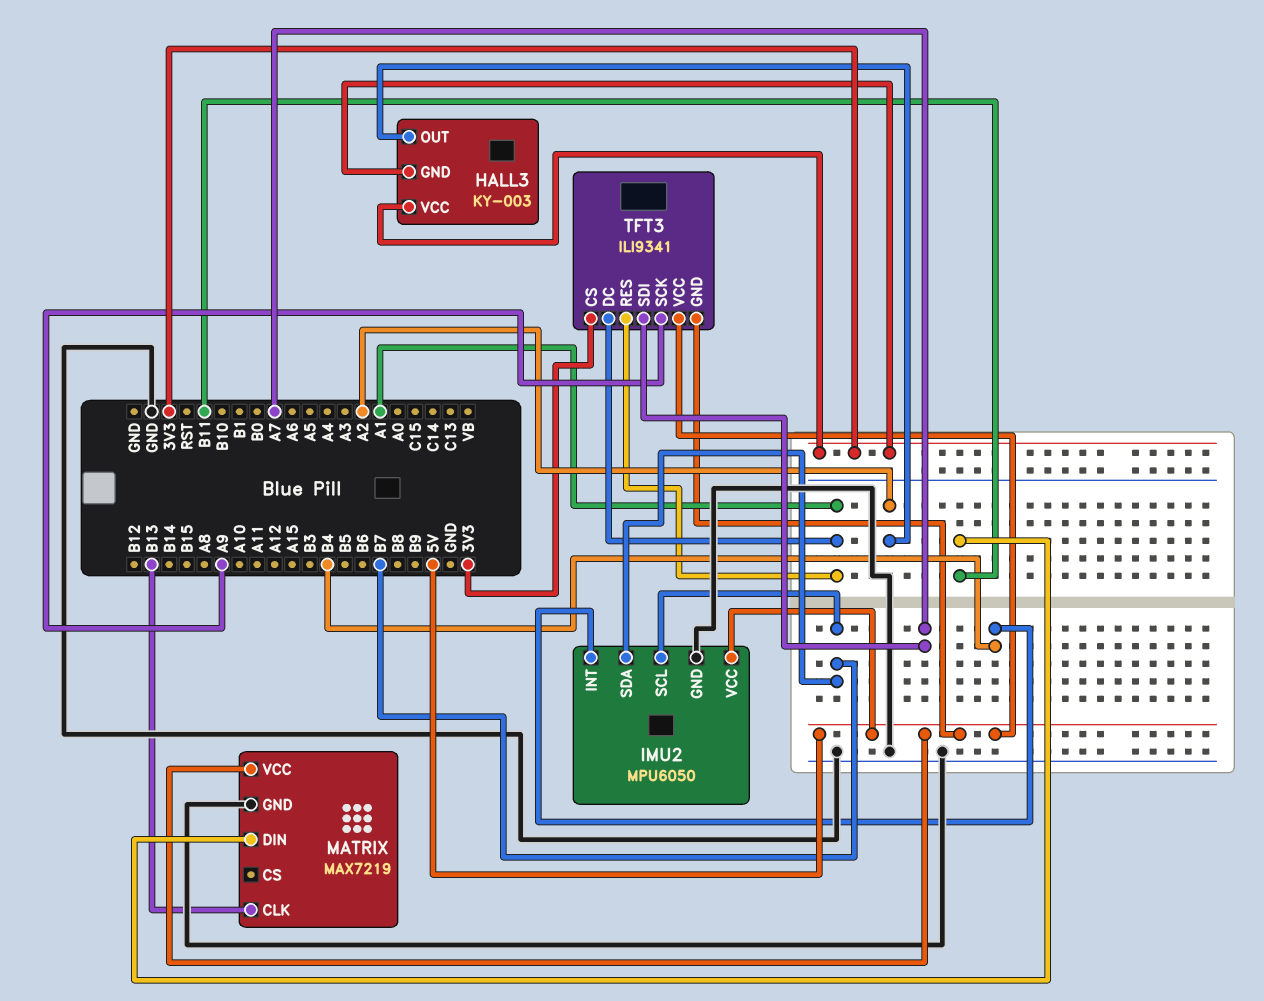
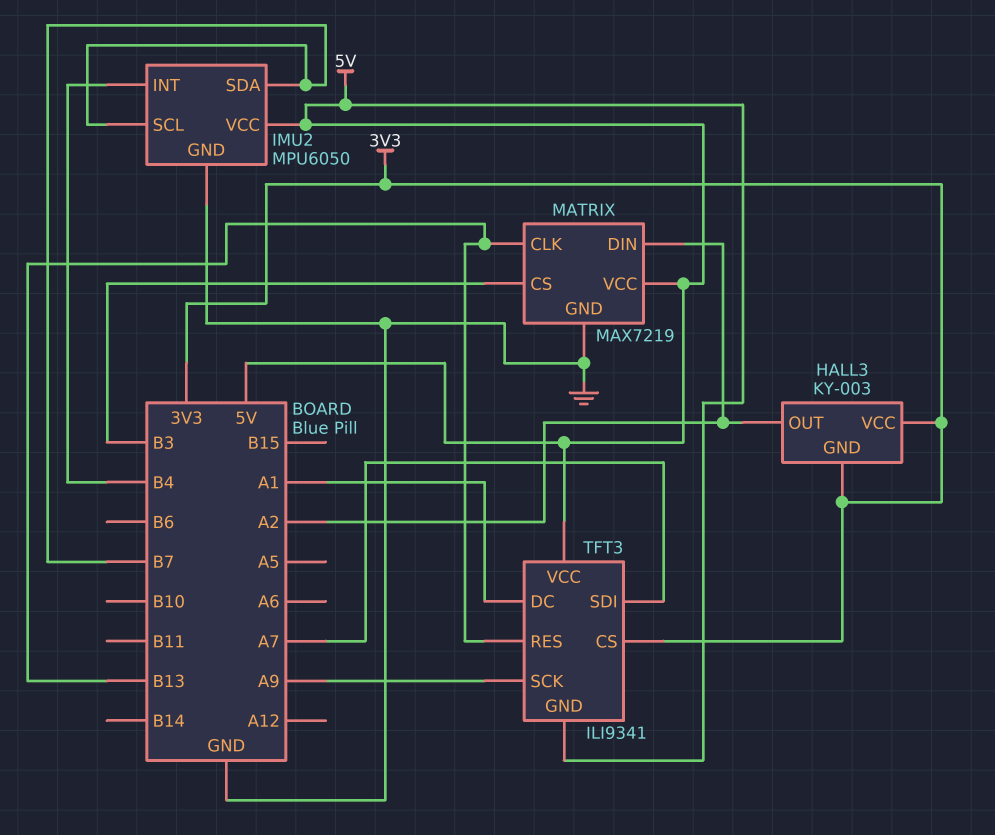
MATRIX pin CS: none -> B3
MATRIX pin DIN: B11 -> A2
TFT3 pin RES: A1 -> B13

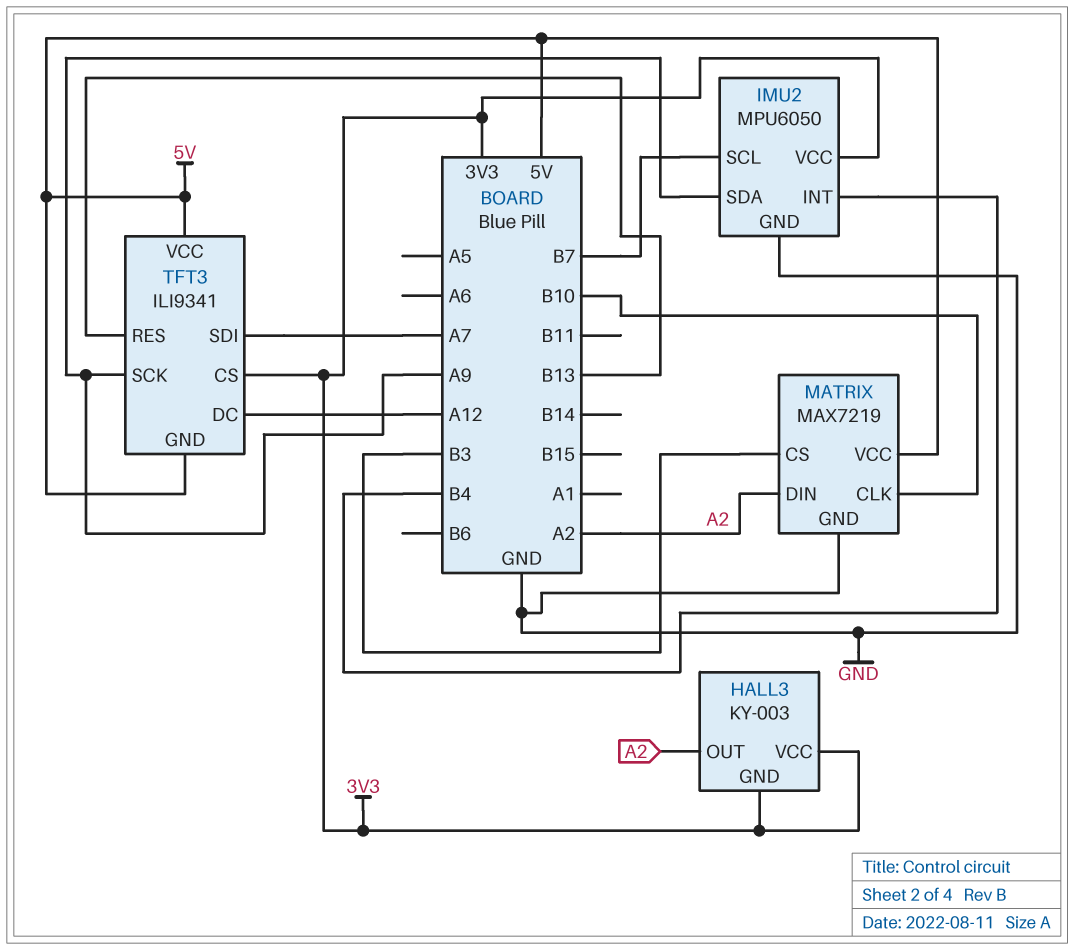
IMU2 pin SDA: B7 -> A9
IMU2 pin VCC: 5V -> 3V3
MATRIX pin CLK: B13 -> B10
TFT3 pin DC: A1 -> A12

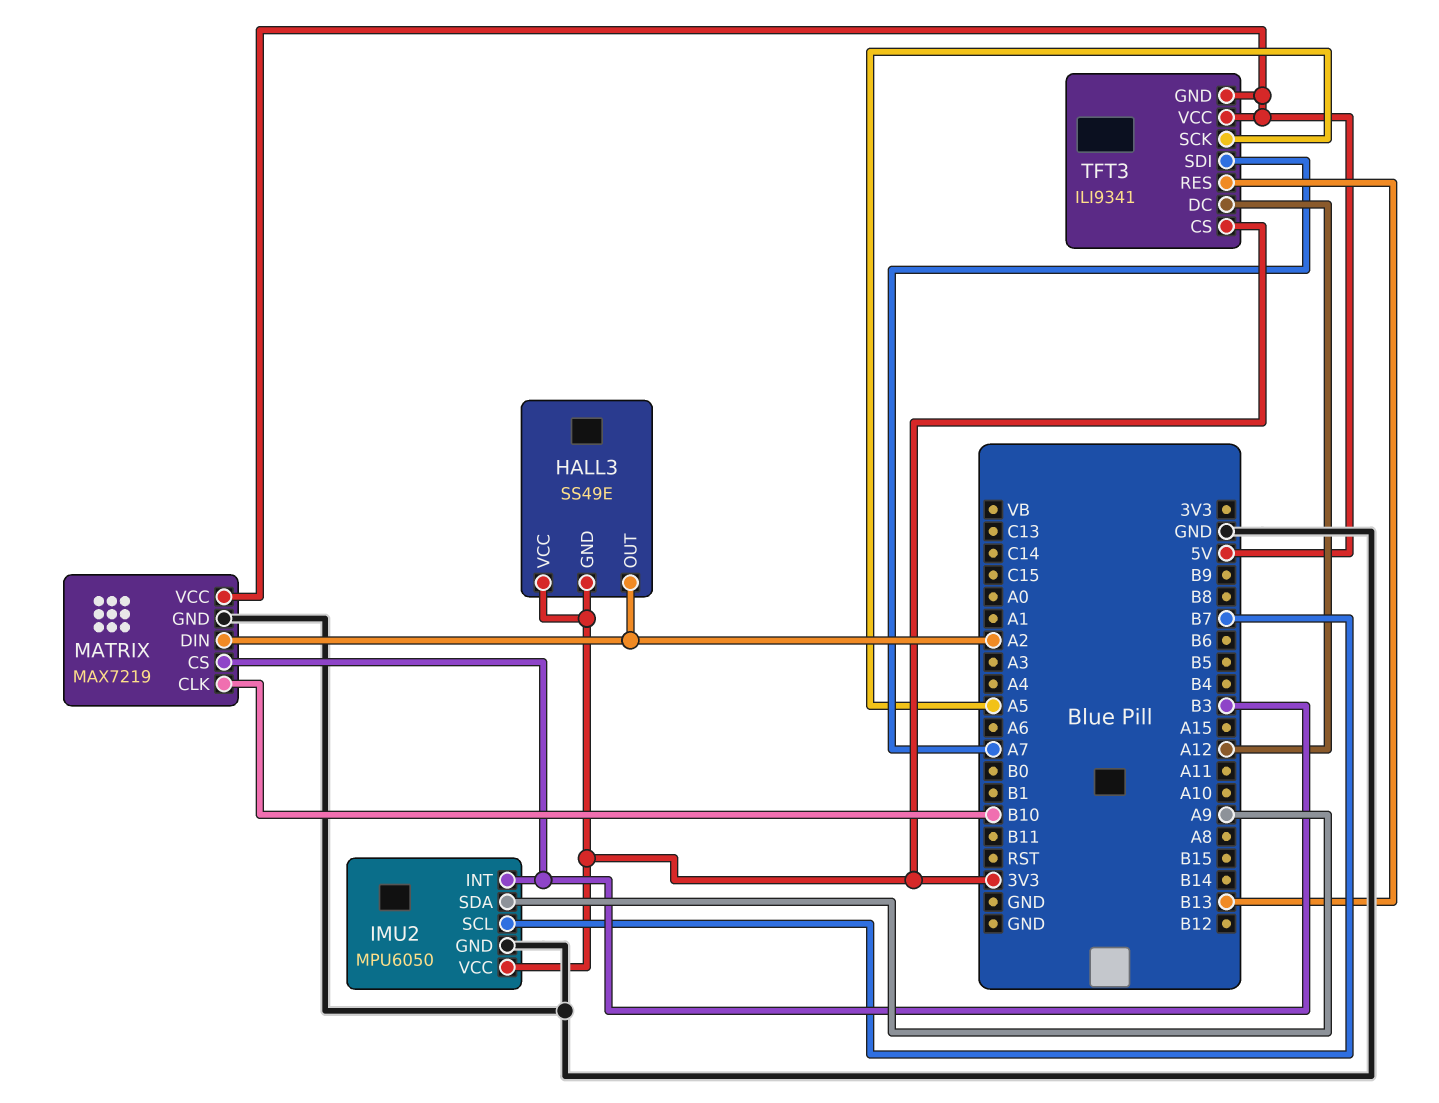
HALL3: KY-003 -> SS49E
IMU2 pin INT: B4 -> B3
TFT3 pin SCK: A9 -> A5

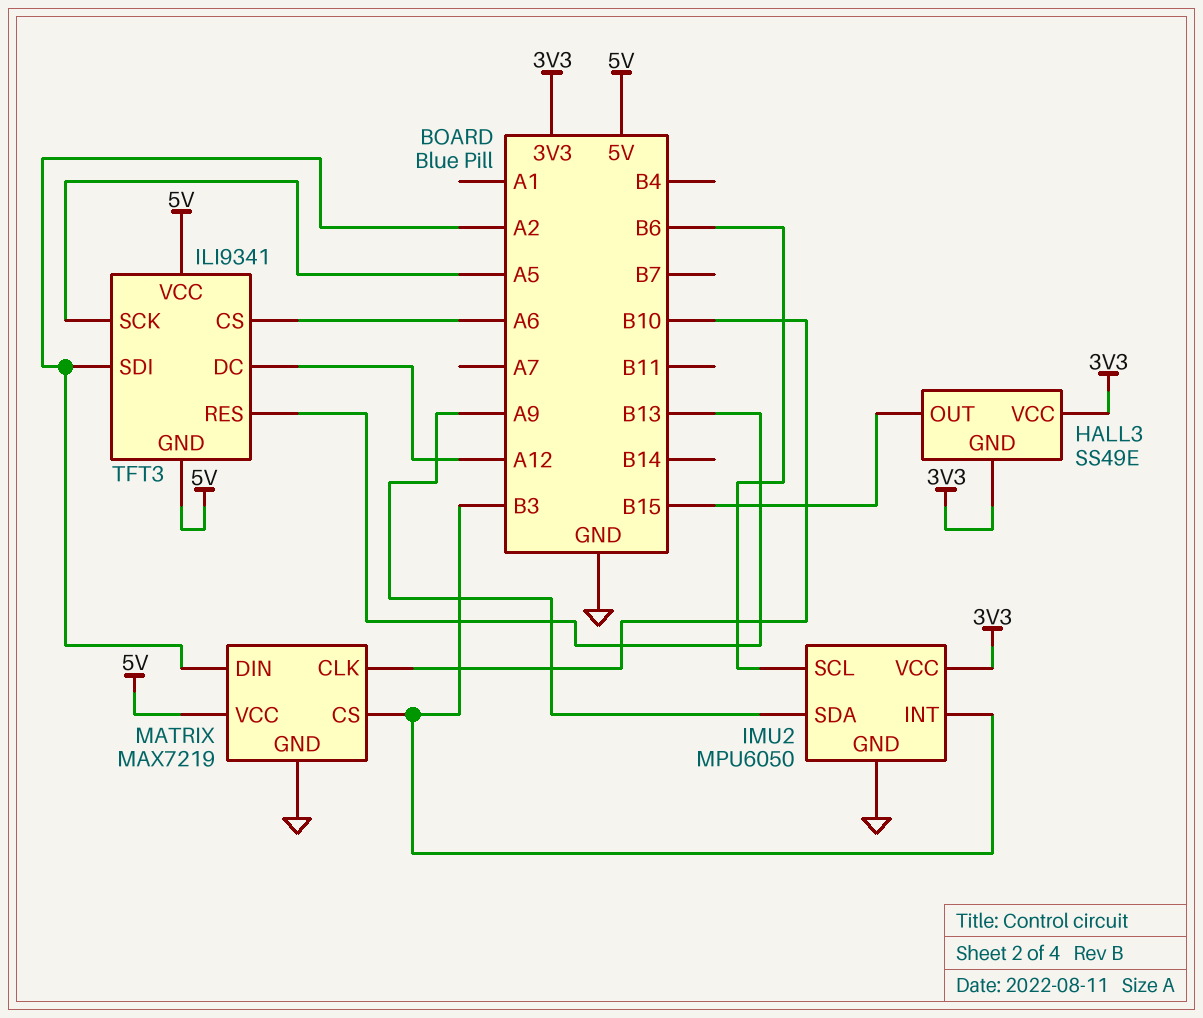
HALL3 pin OUT: A2 -> B15
IMU2 pin SCL: B7 -> B6
TFT3 pin CS: 3V3 -> A6
TFT3 pin SDI: A7 -> A2

